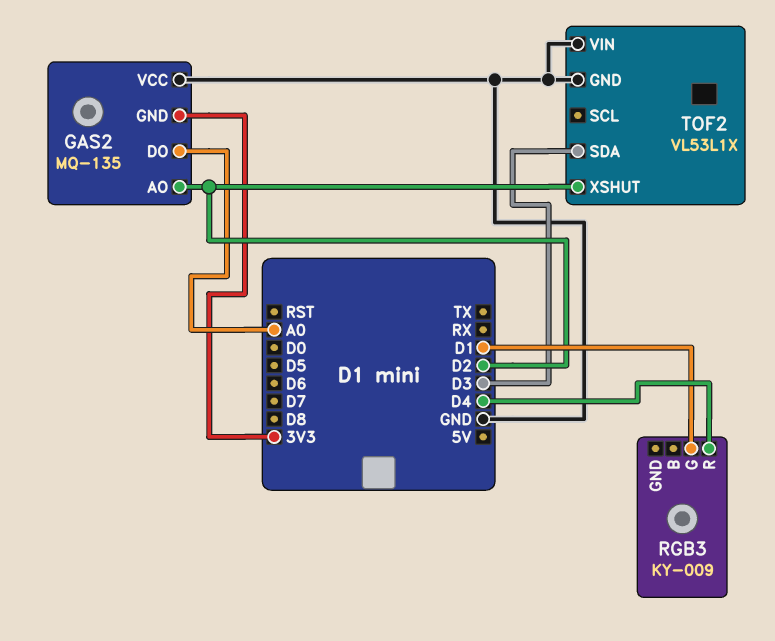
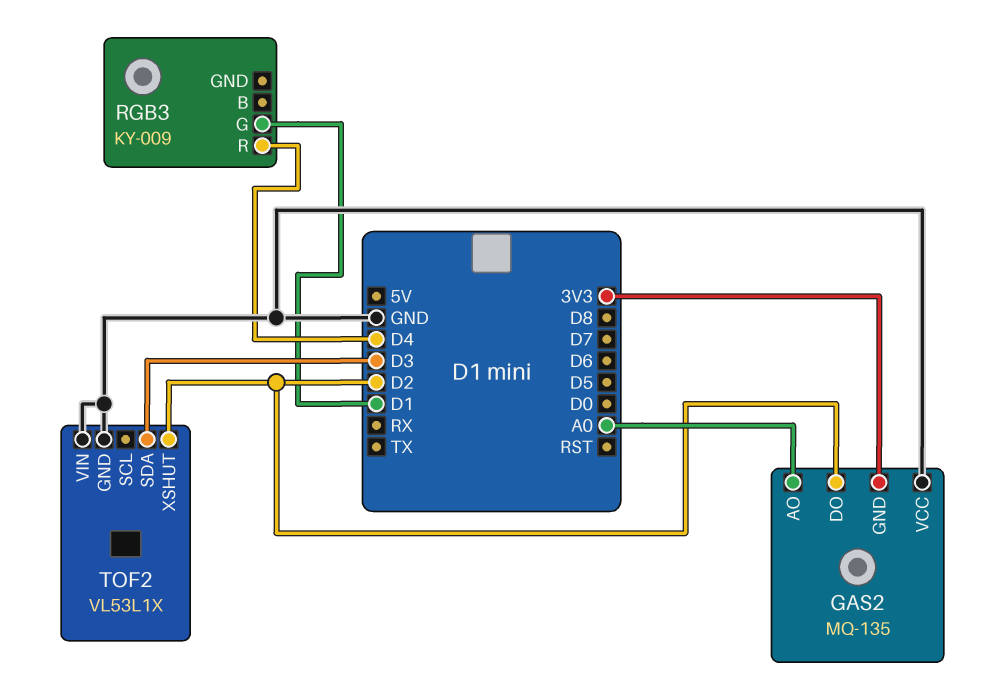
GAS2 pin AO: D2 -> A0
GAS2 pin DO: A0 -> D2

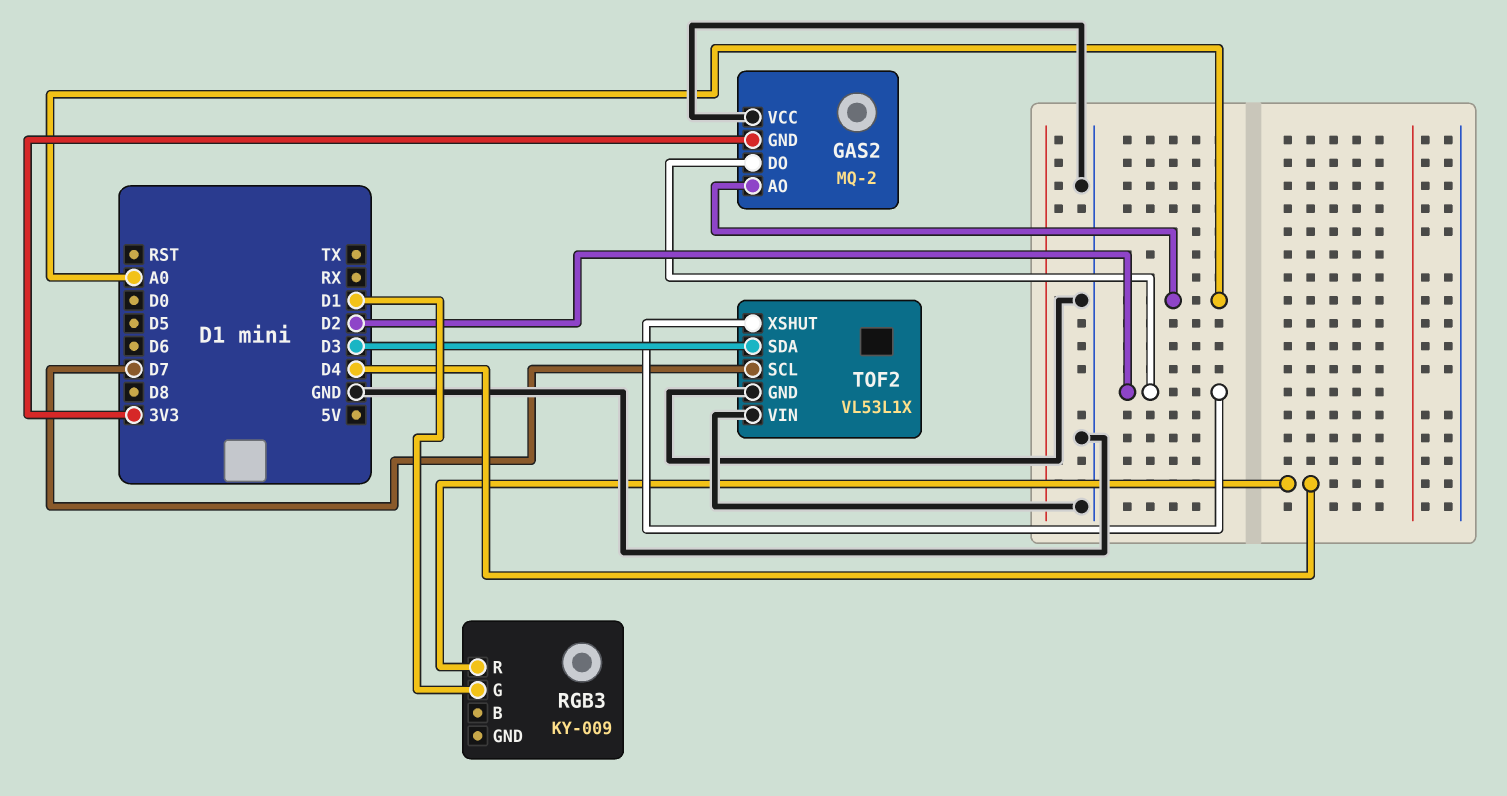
GAS2: MQ-135 -> MQ-2
TOF2 pin SCL: none -> D7

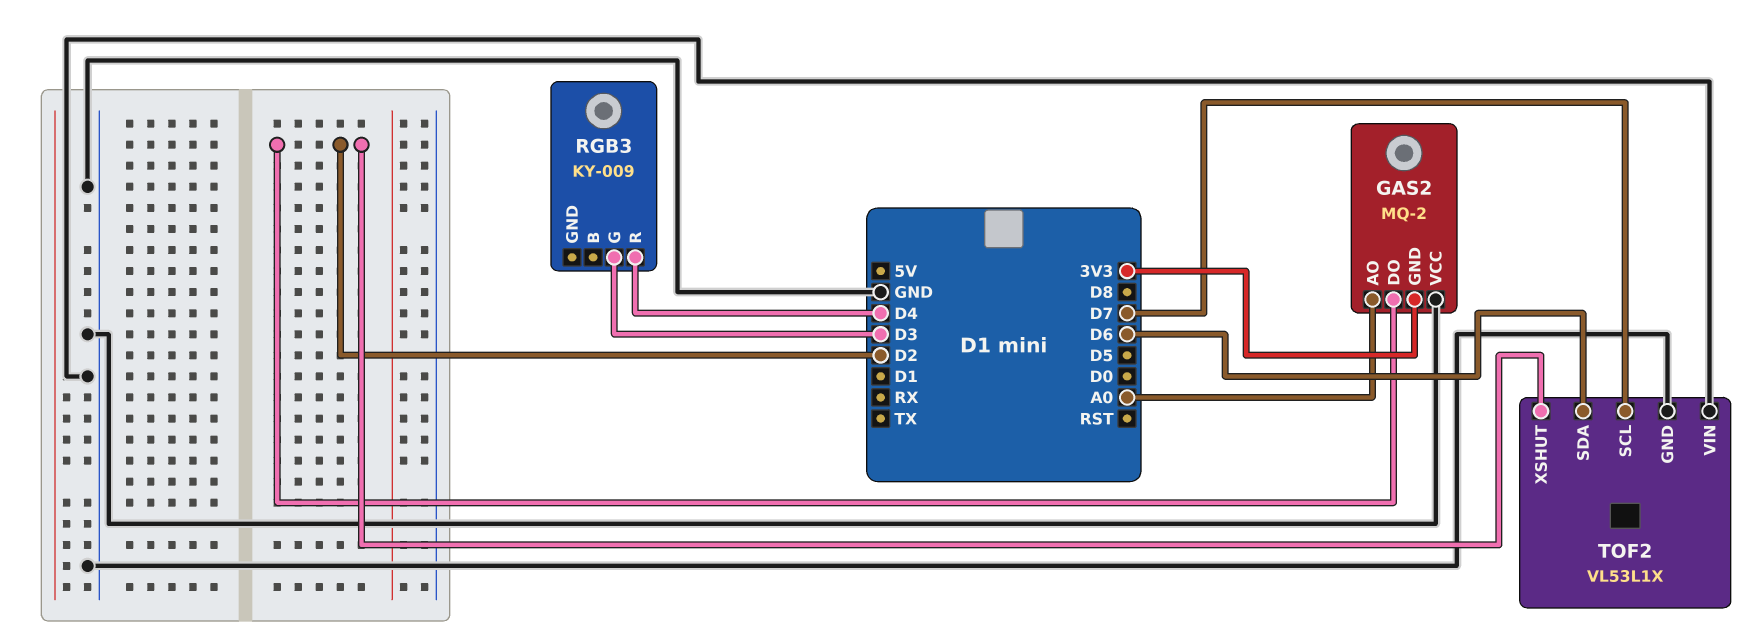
RGB3 pin G: D1 -> D3
TOF2 pin SDA: D3 -> D6

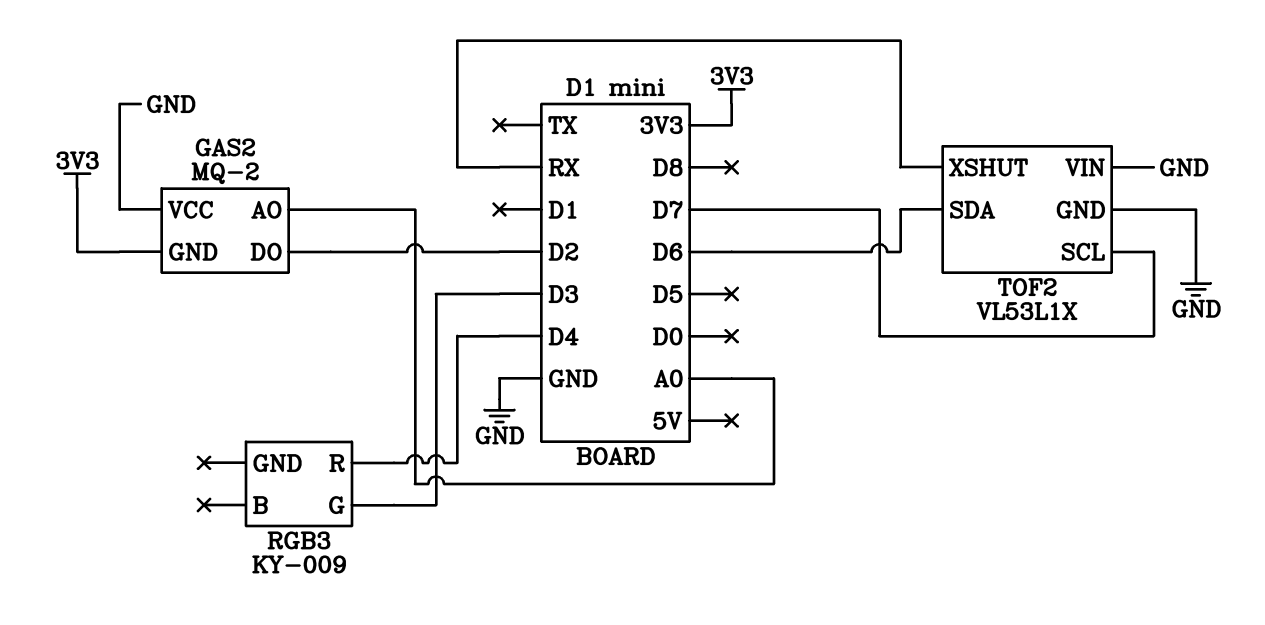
TOF2 pin XSHUT: D2 -> RX

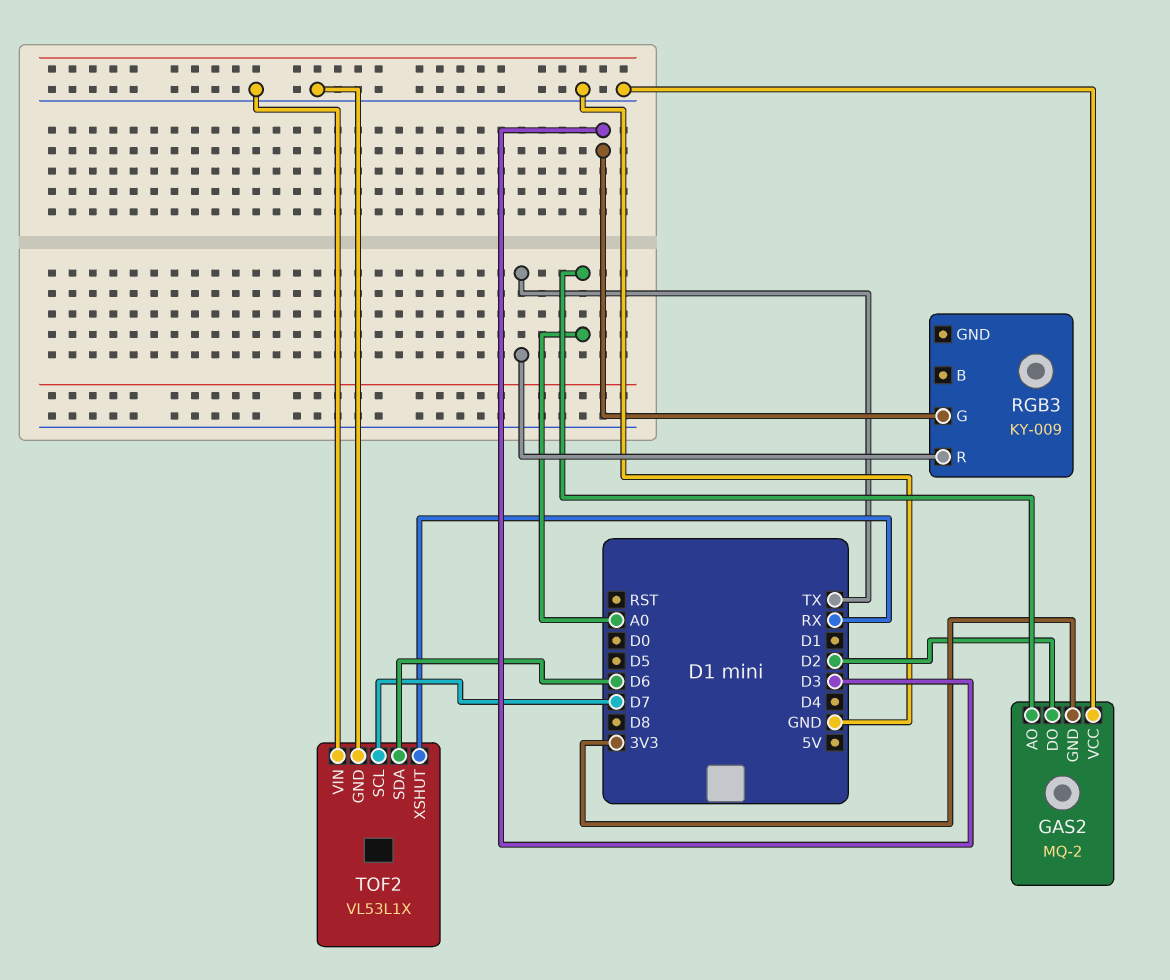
RGB3 pin R: D4 -> TX

